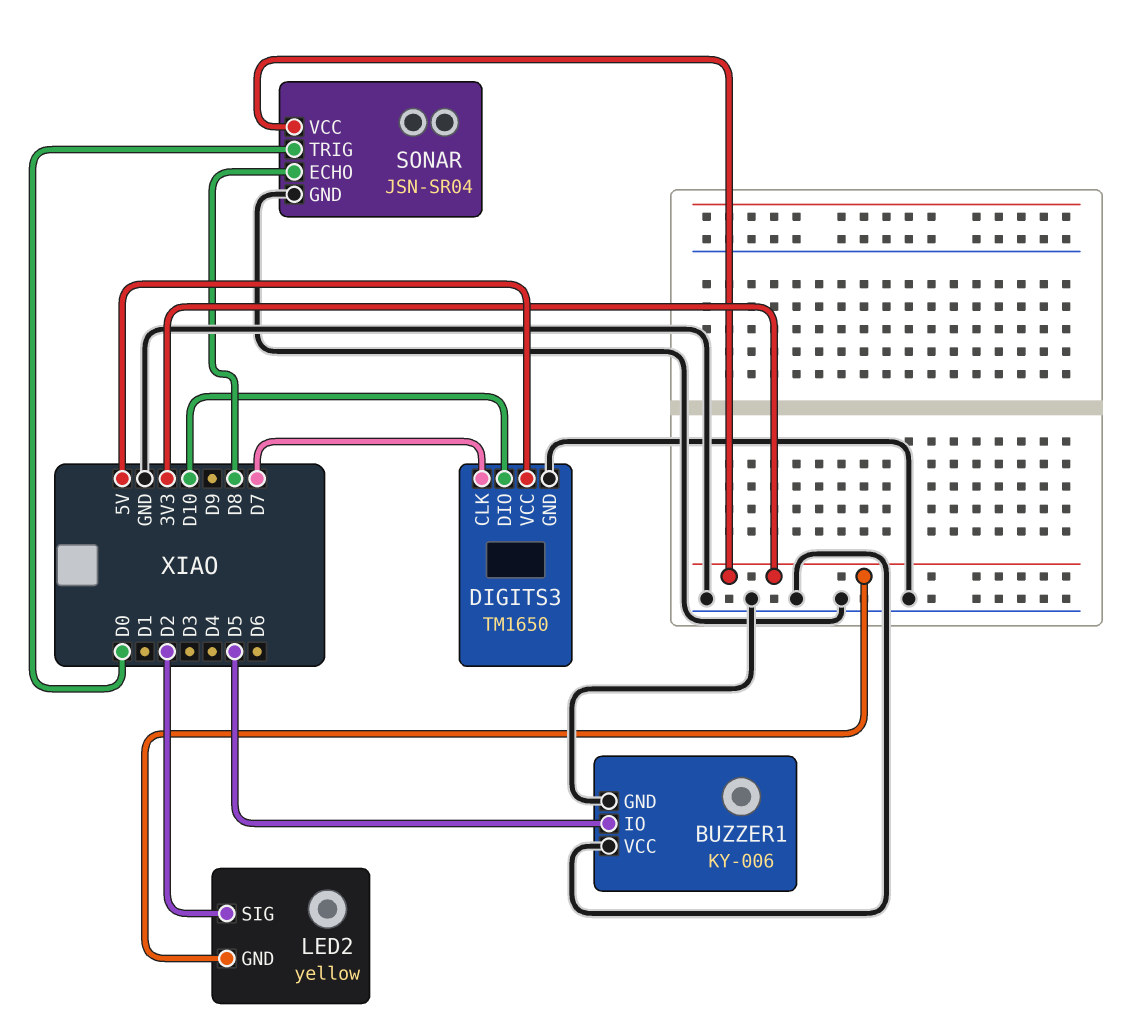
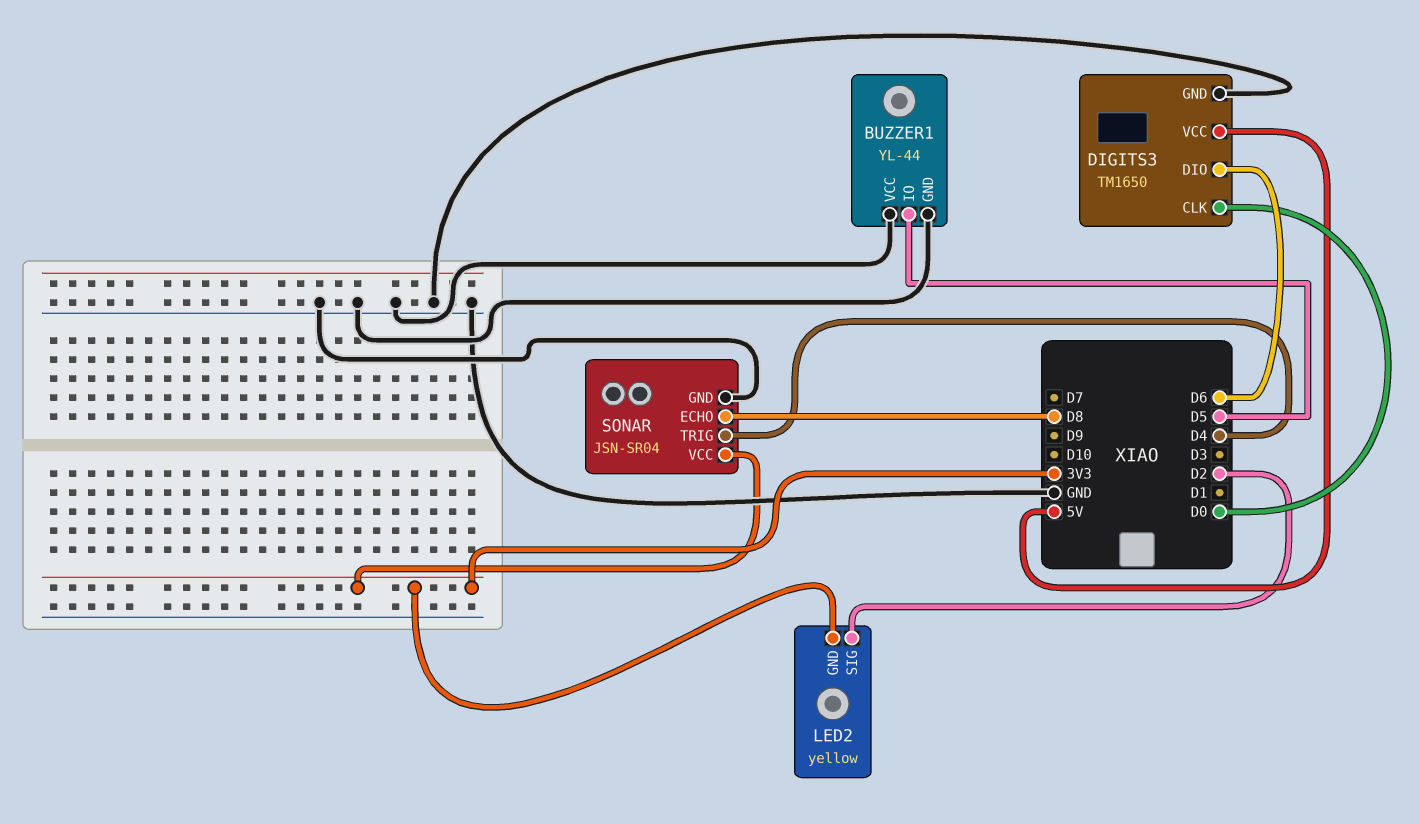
BUZZER1: KY-006 -> YL-44
DIGITS3 pin CLK: D7 -> D0
DIGITS3 pin DIO: D10 -> D6
SONAR pin TRIG: D0 -> D4

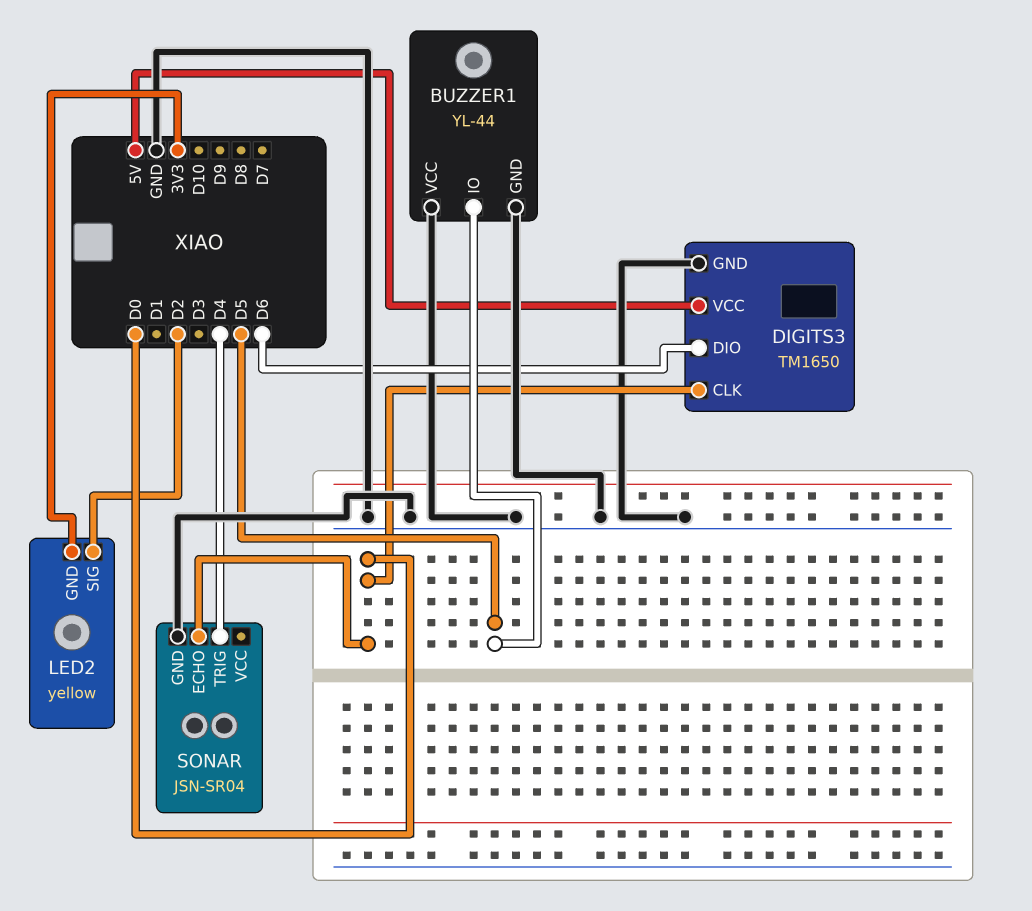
SONAR pin ECHO: D8 -> D0
SONAR pin VCC: 3V3 -> none

